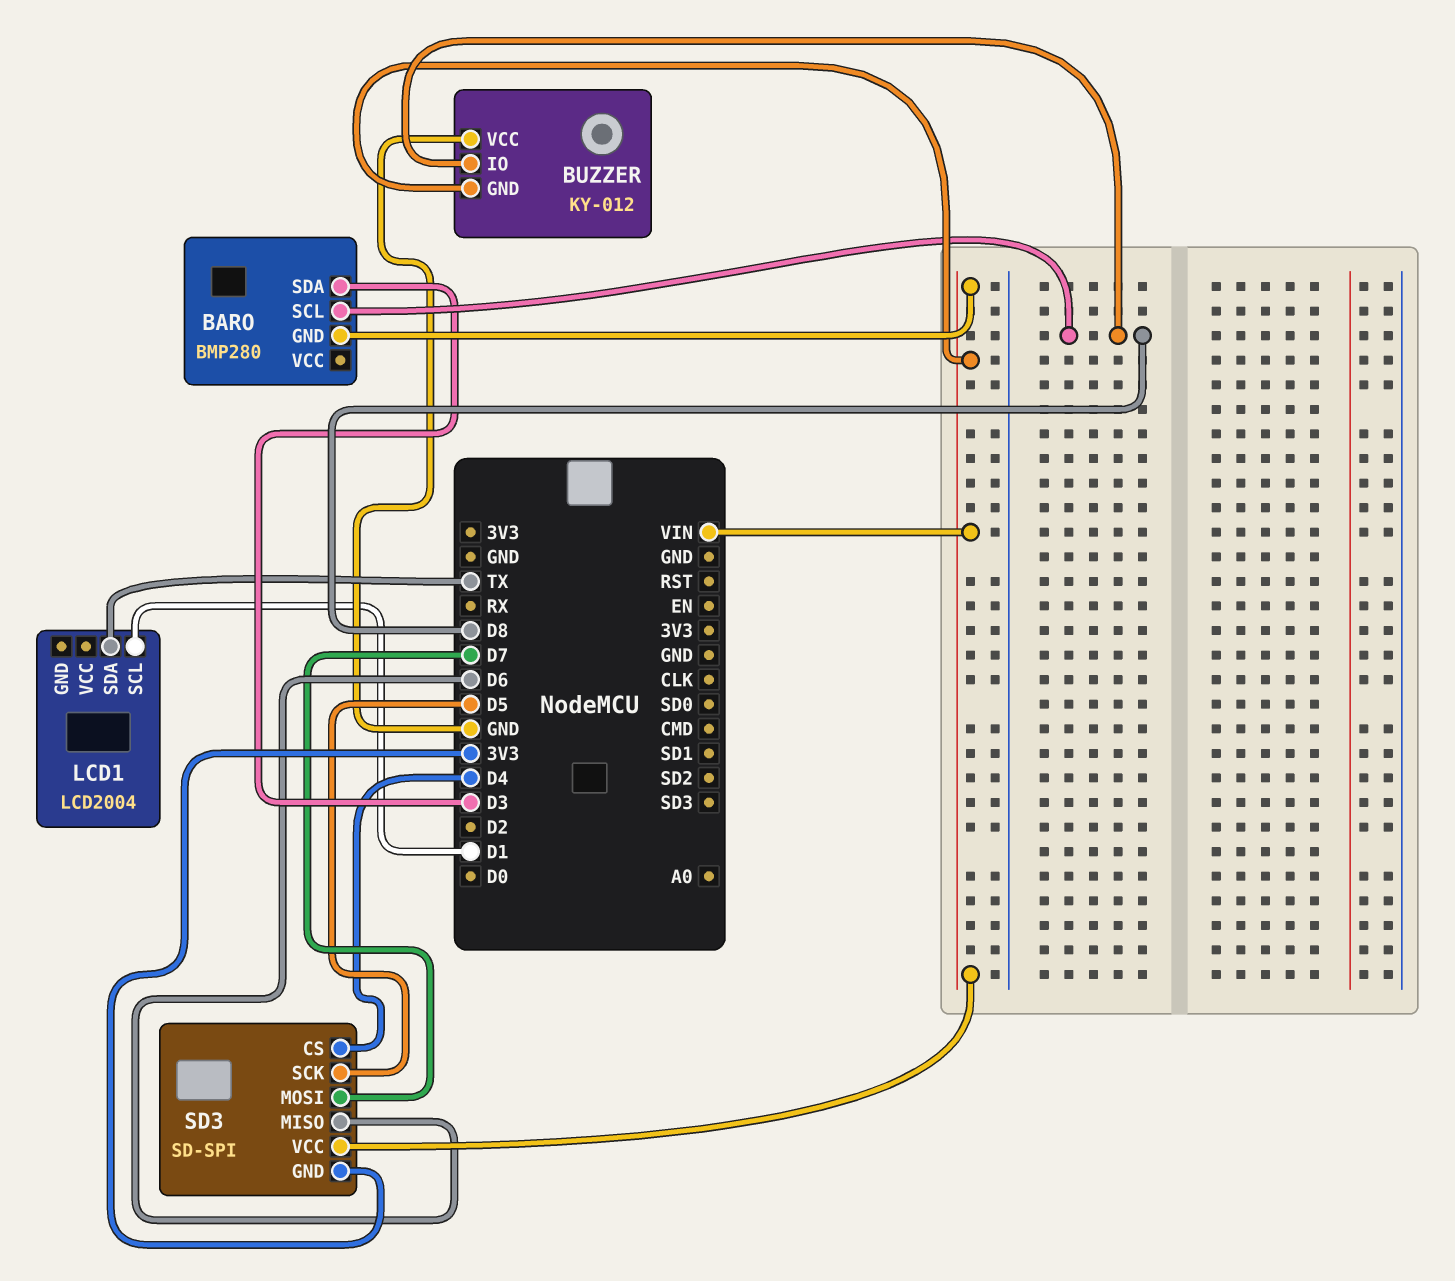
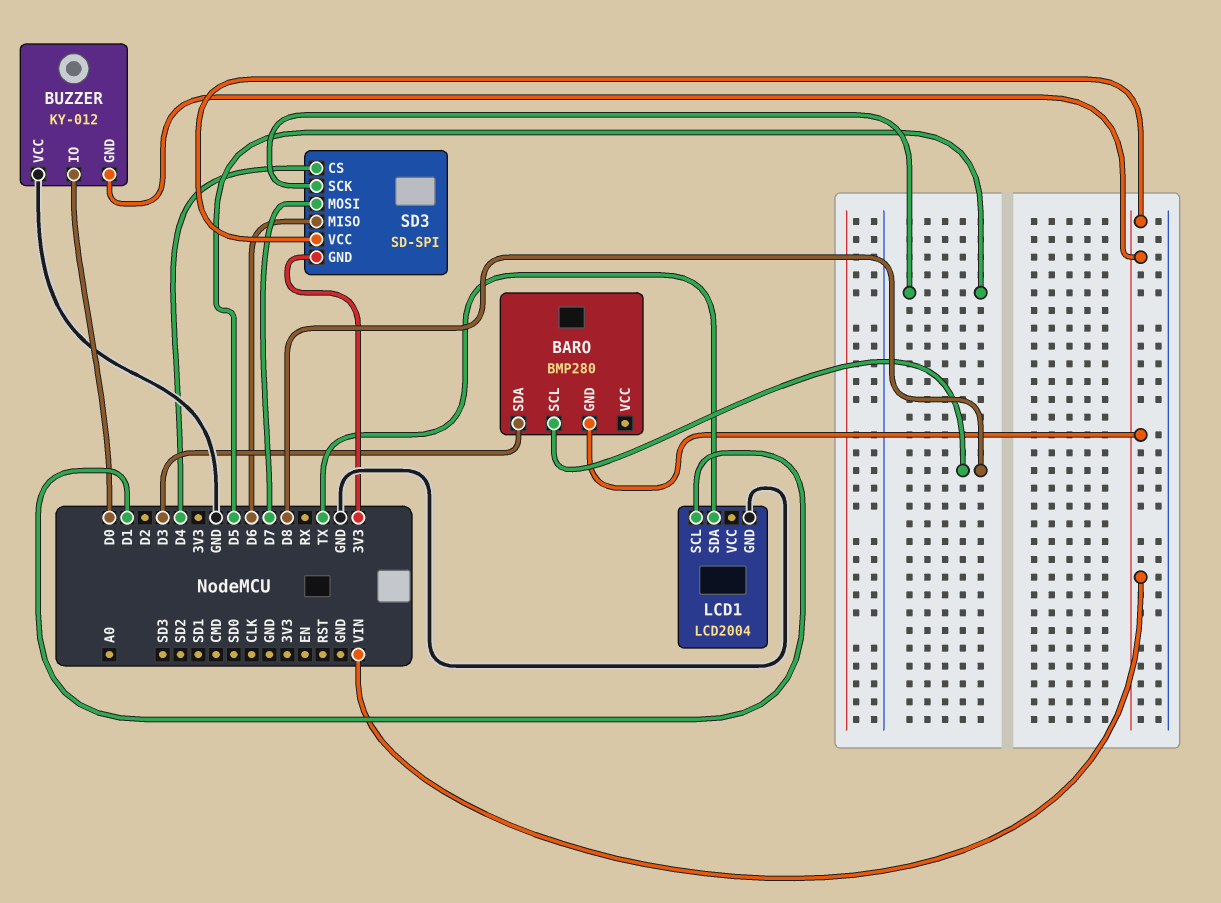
BUZZER pin IO: D8 -> D0
LCD1 pin GND: none -> GND

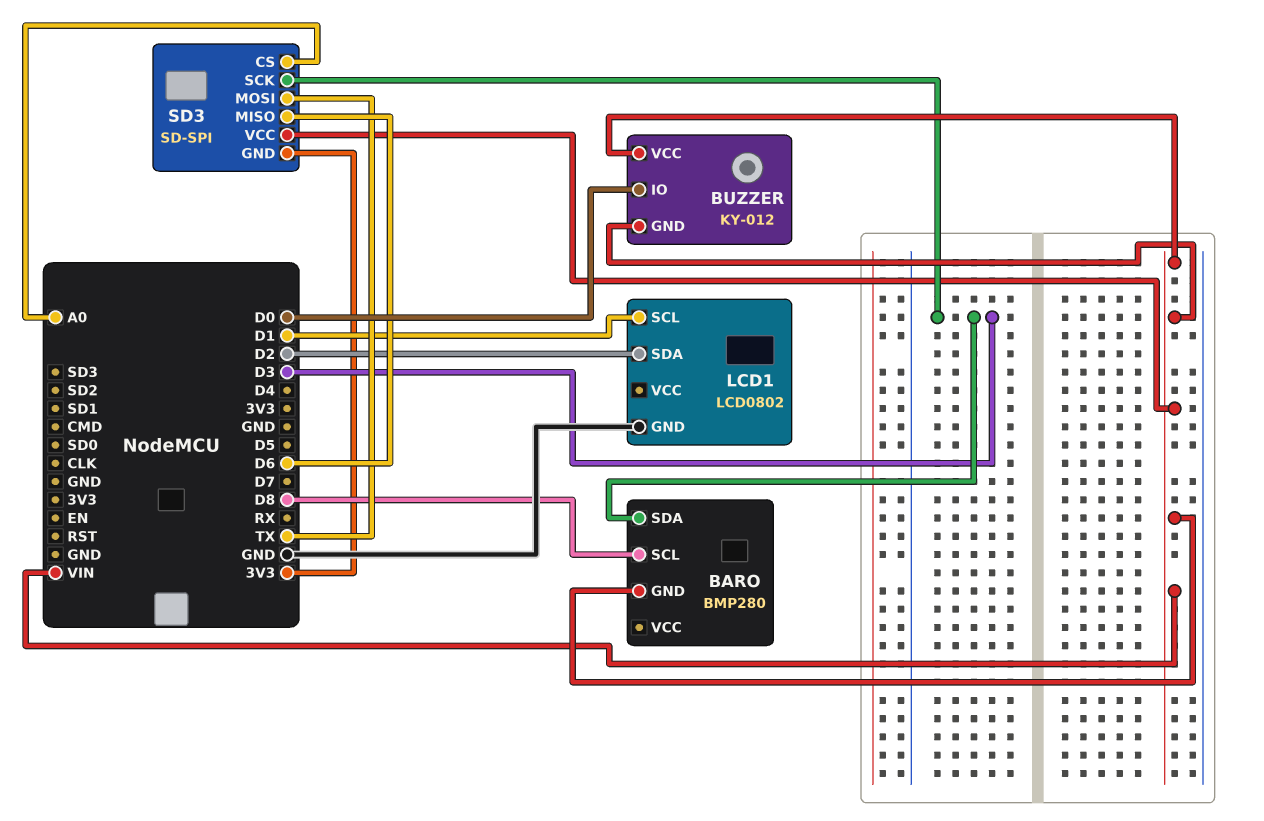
BUZZER pin VCC: GND -> VIN
LCD1: LCD2004 -> LCD0802
LCD1 pin SDA: TX -> D2
SD3 pin CS: D4 -> A0
SD3 pin MOSI: D7 -> TX
SD3 pin SCK: D5 -> D3

